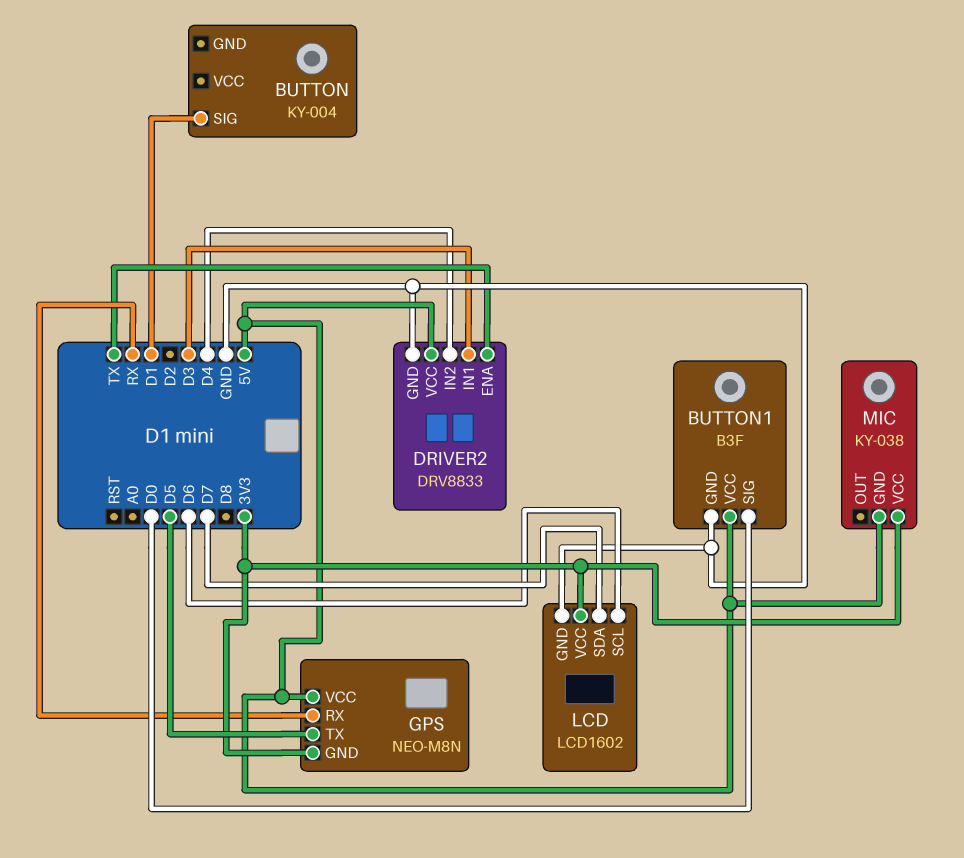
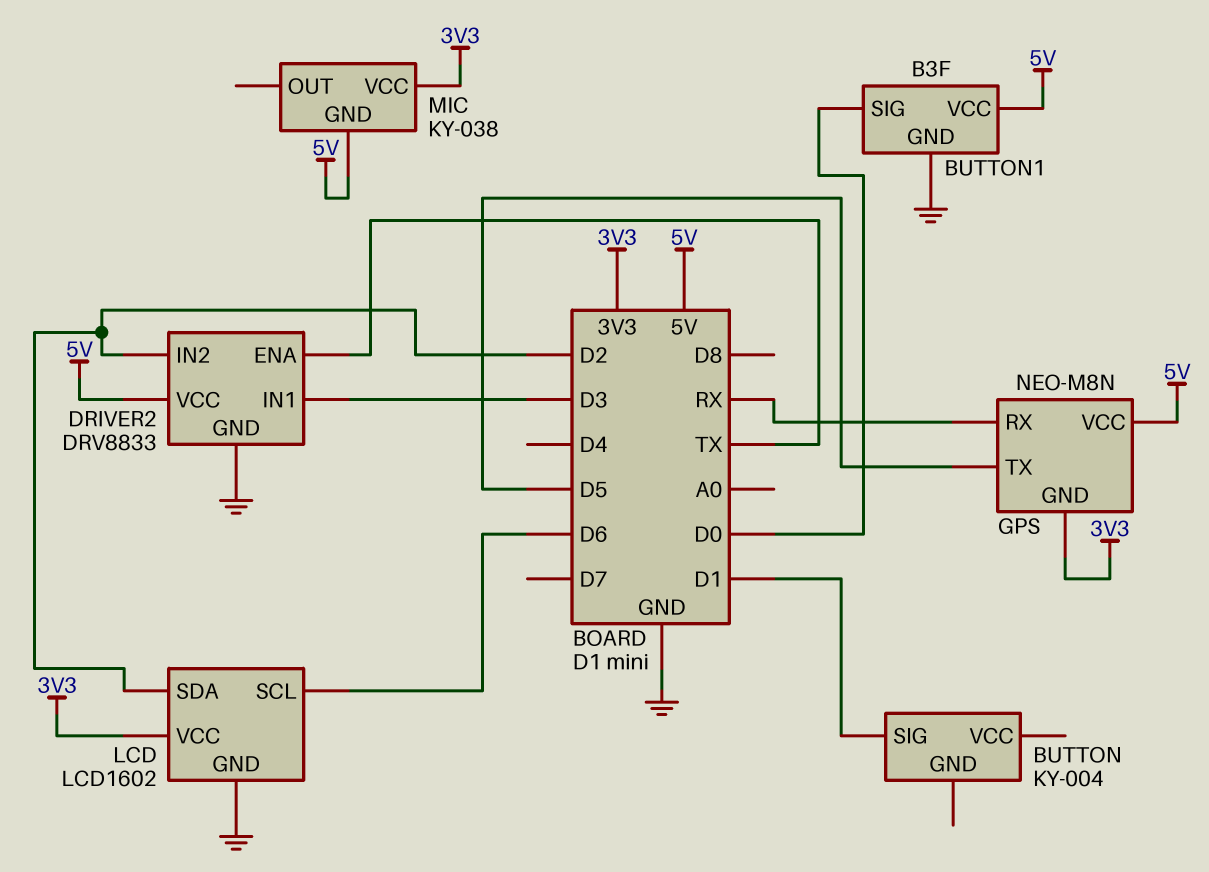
DRIVER2 pin IN2: D4 -> D2
LCD pin SDA: D7 -> D2

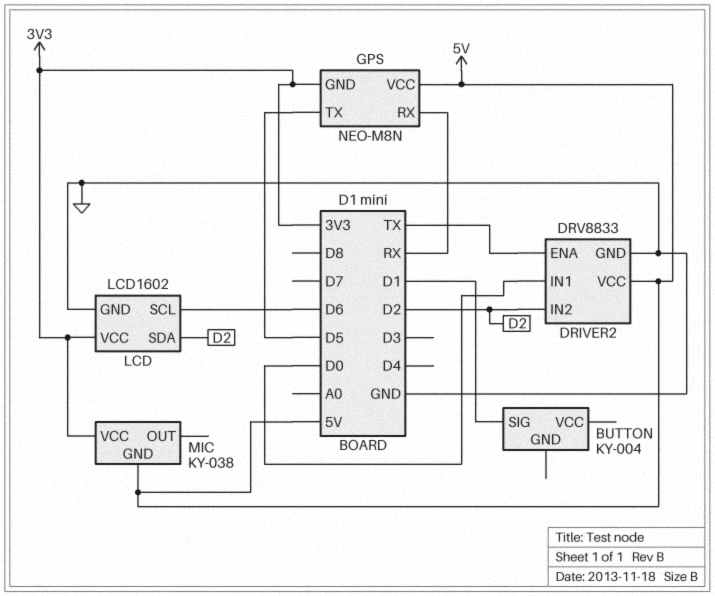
BUTTON1: B3F -> none
BUTTON1 pin GND: GND -> none
BUTTON1 pin SIG: D0 -> none
BUTTON1 pin VCC: 5V -> none
DRIVER2 pin IN1: D3 -> D0

